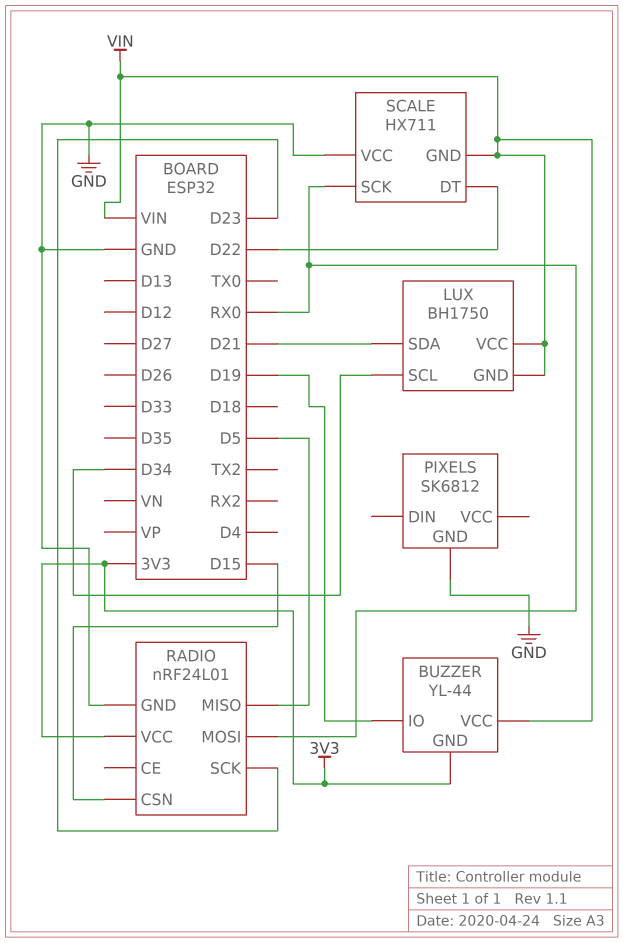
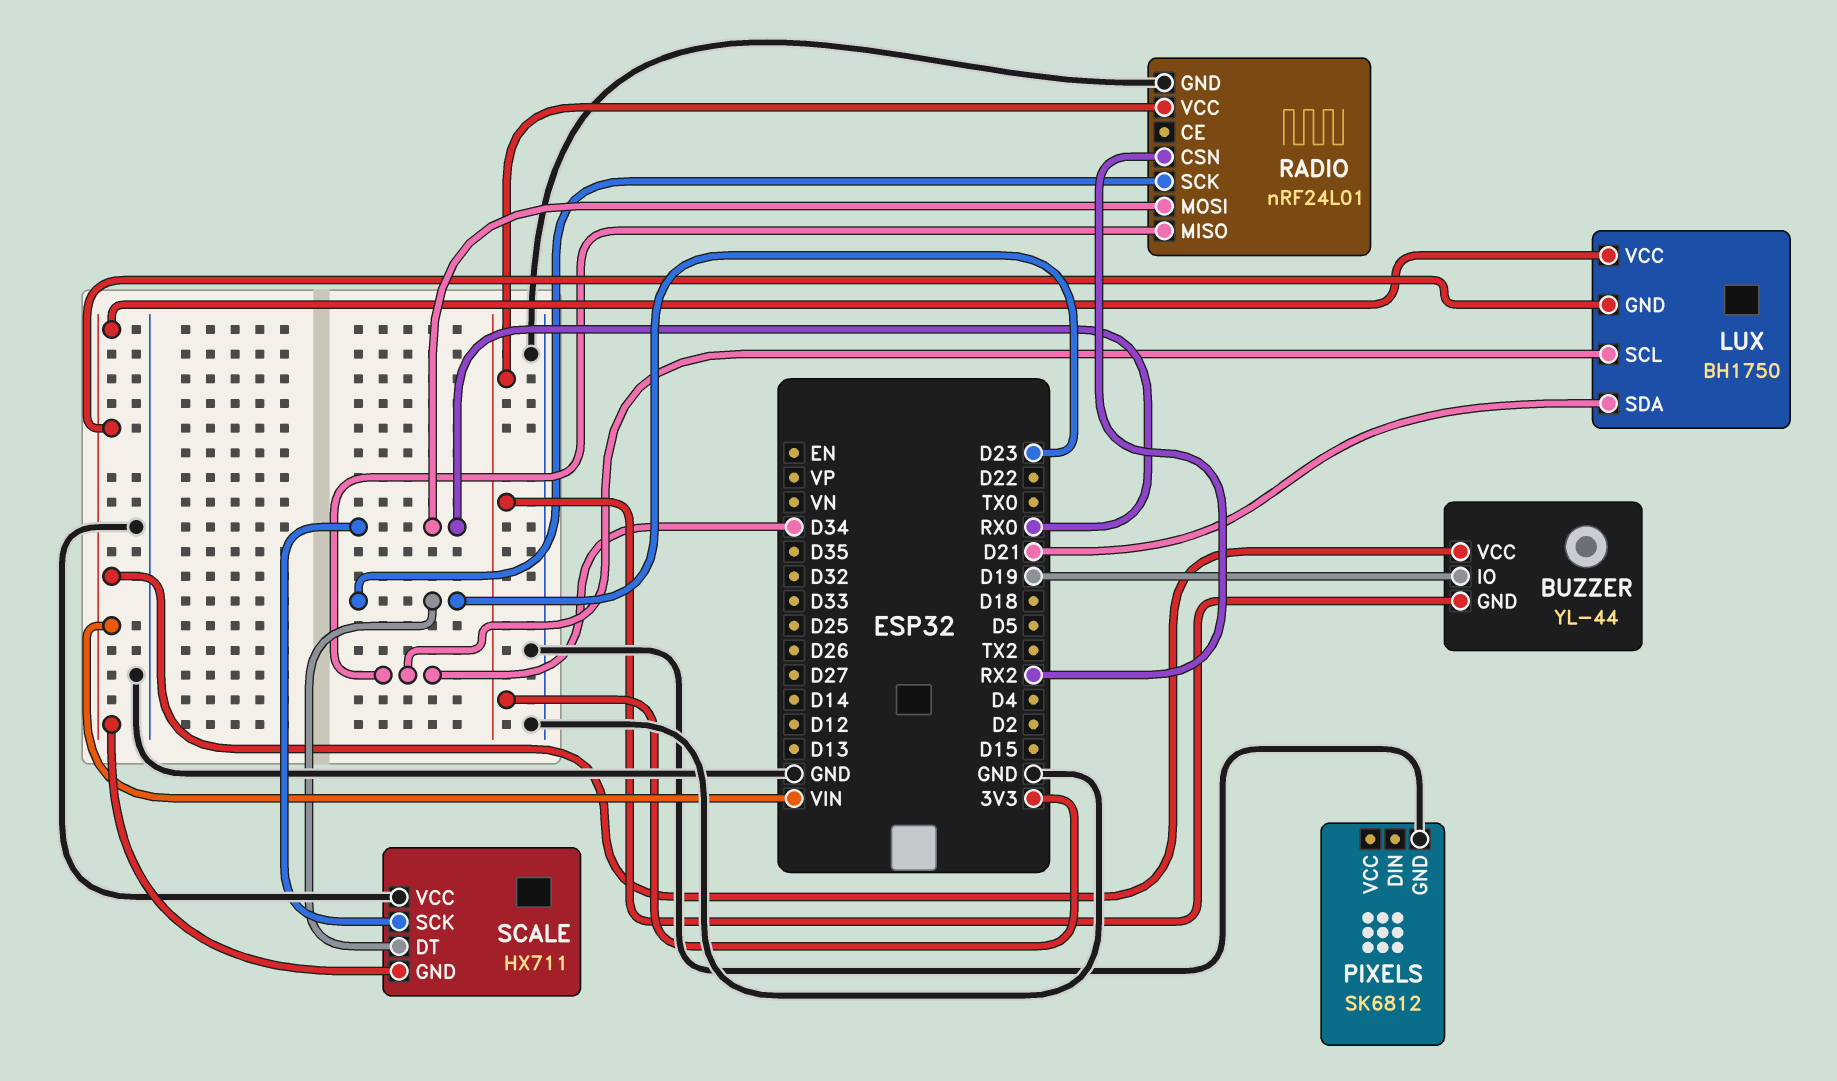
RADIO pin CSN: D15 -> RX2
RADIO pin MISO: D5 -> D34
SCALE pin DT: D22 -> D23

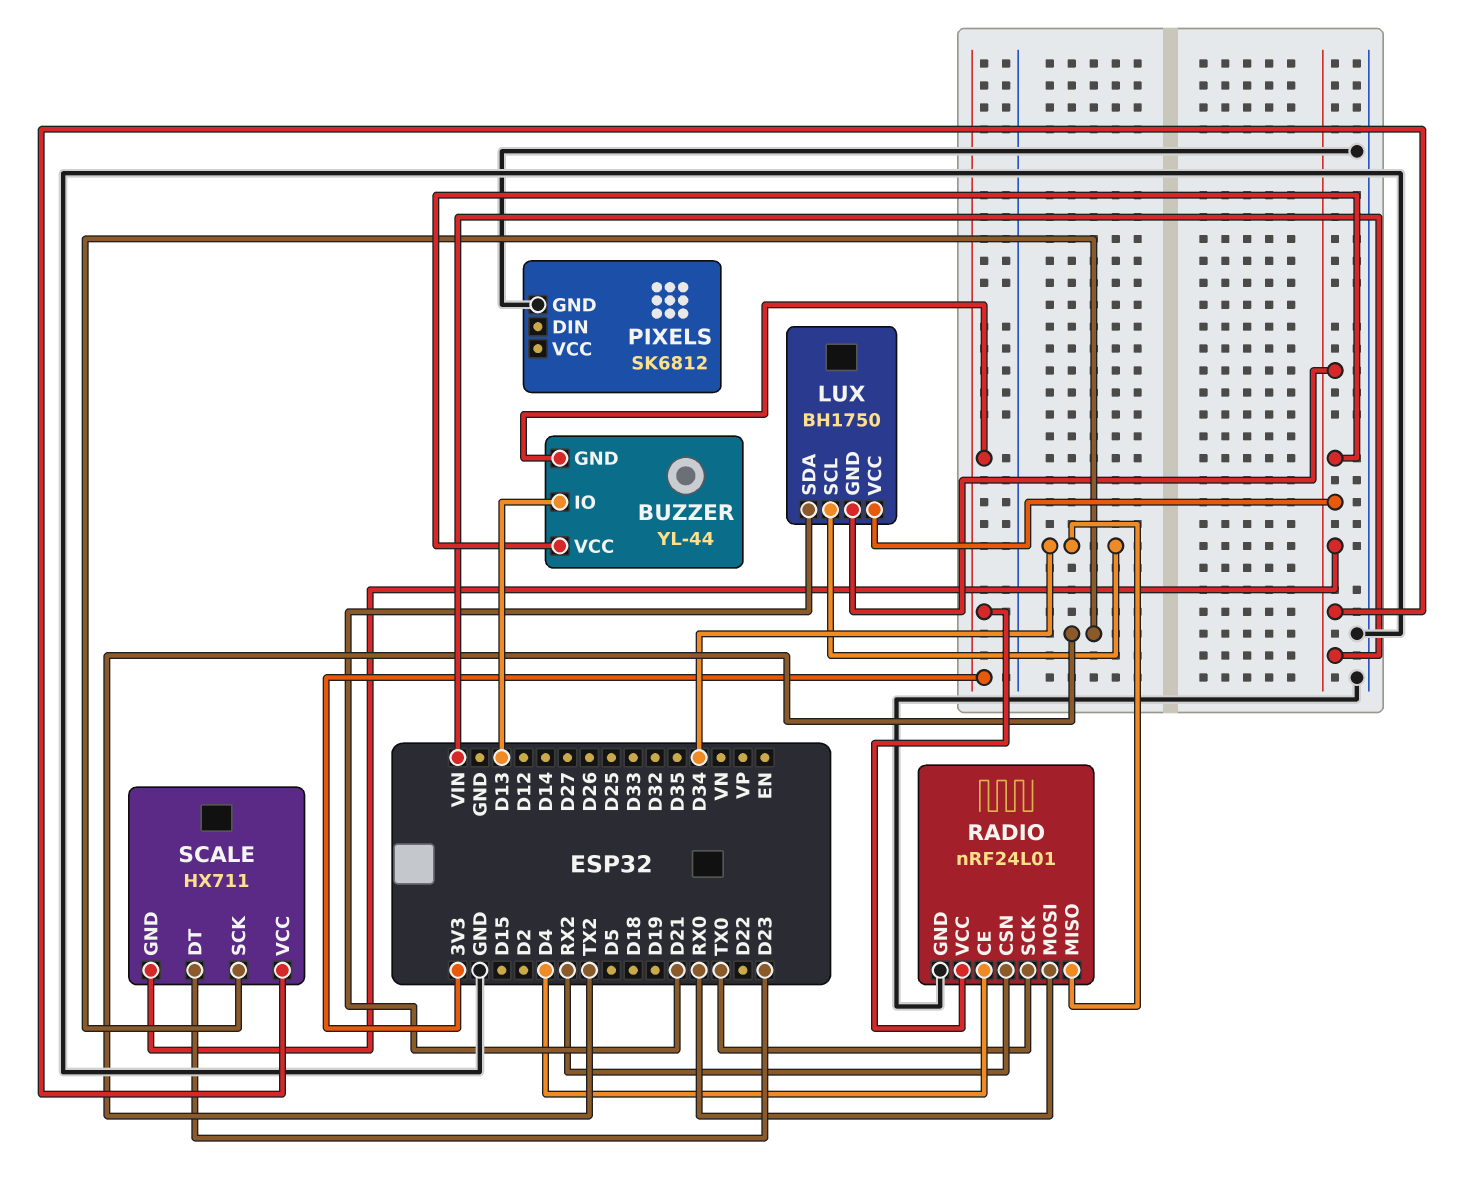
BUZZER pin IO: D19 -> D13
RADIO pin CE: none -> D4
RADIO pin SCK: D23 -> TX0
SCALE pin SCK: RX0 -> TX2
SCALE pin VCC: GND -> VIN

